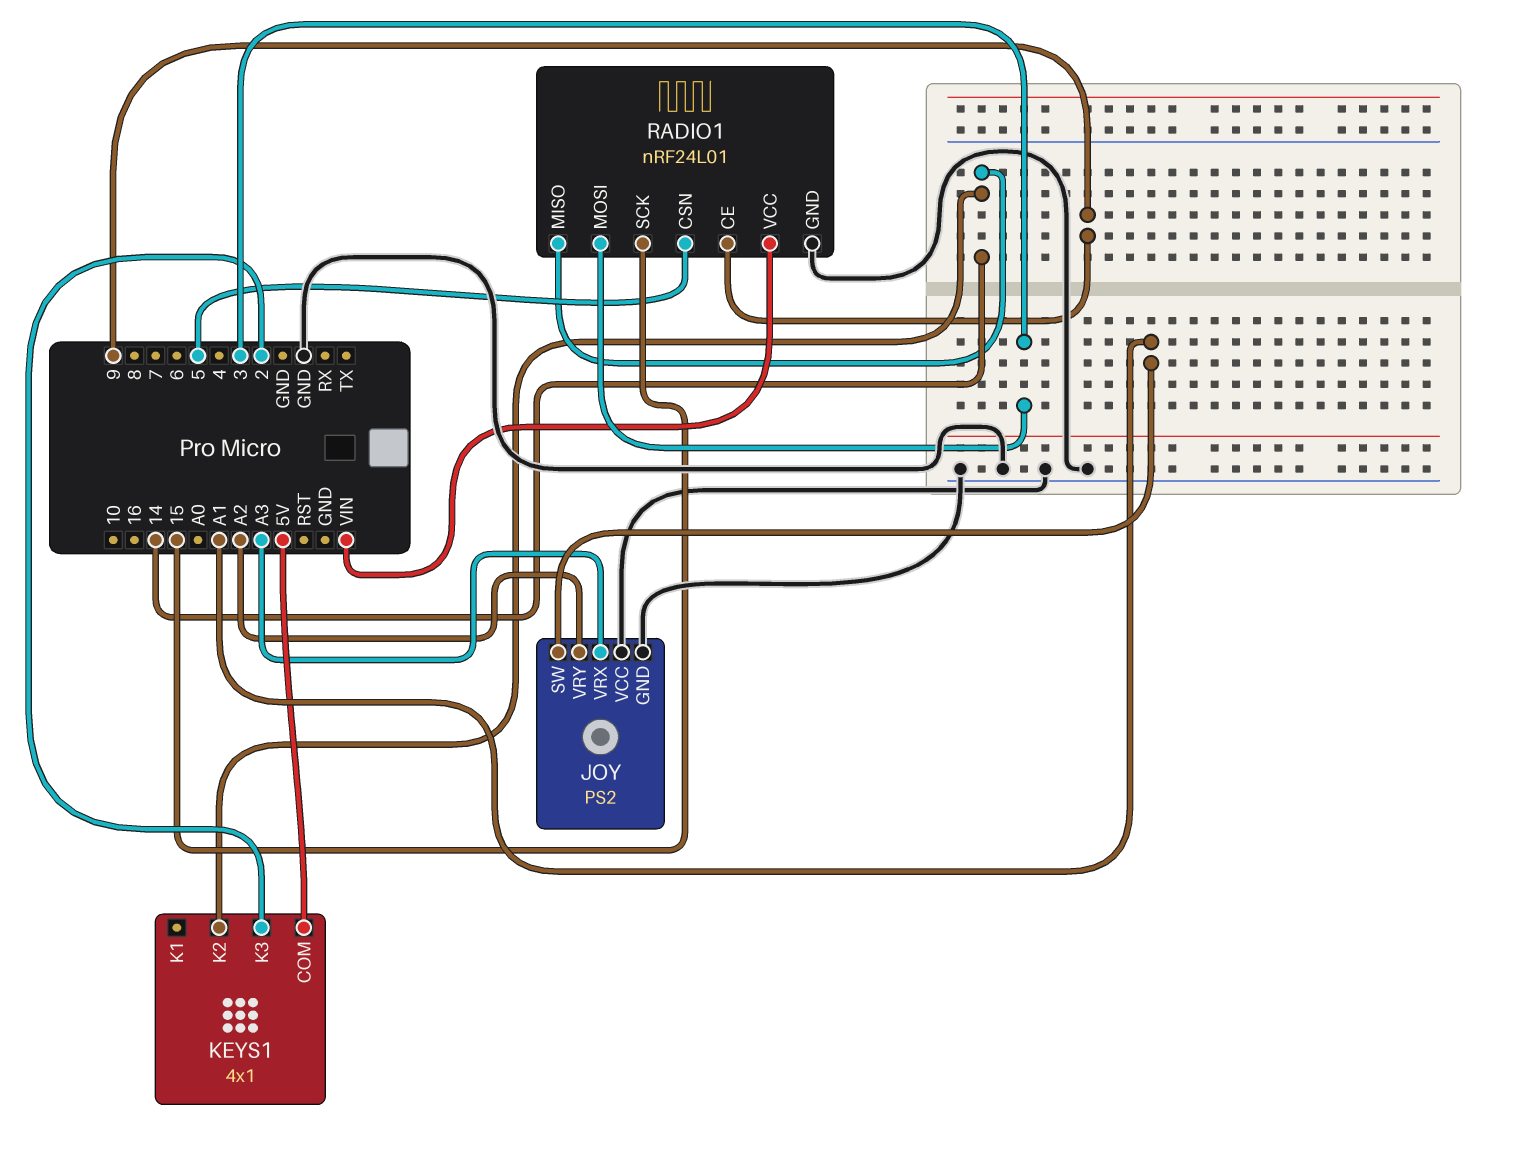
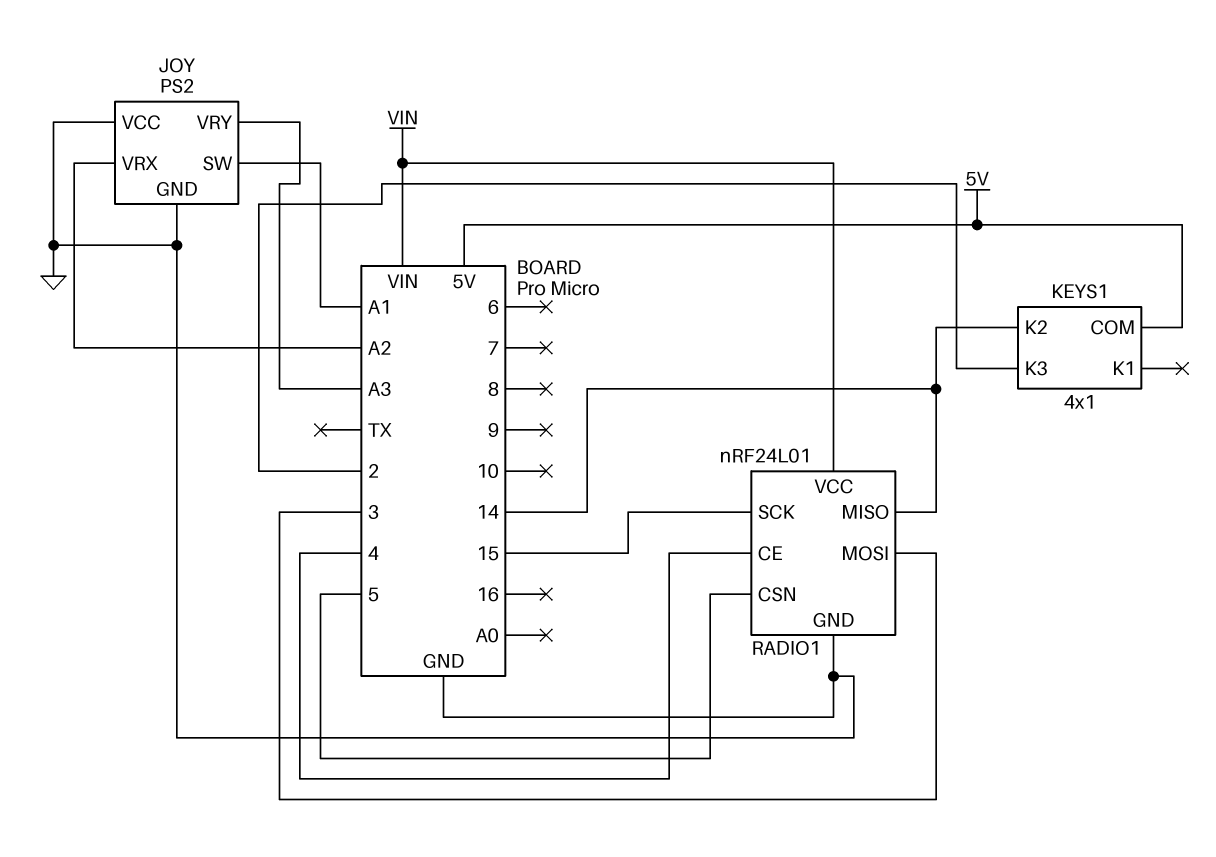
JOY pin VRX: A3 -> A2
JOY pin VRY: A2 -> A3
RADIO1 pin CE: 9 -> 4

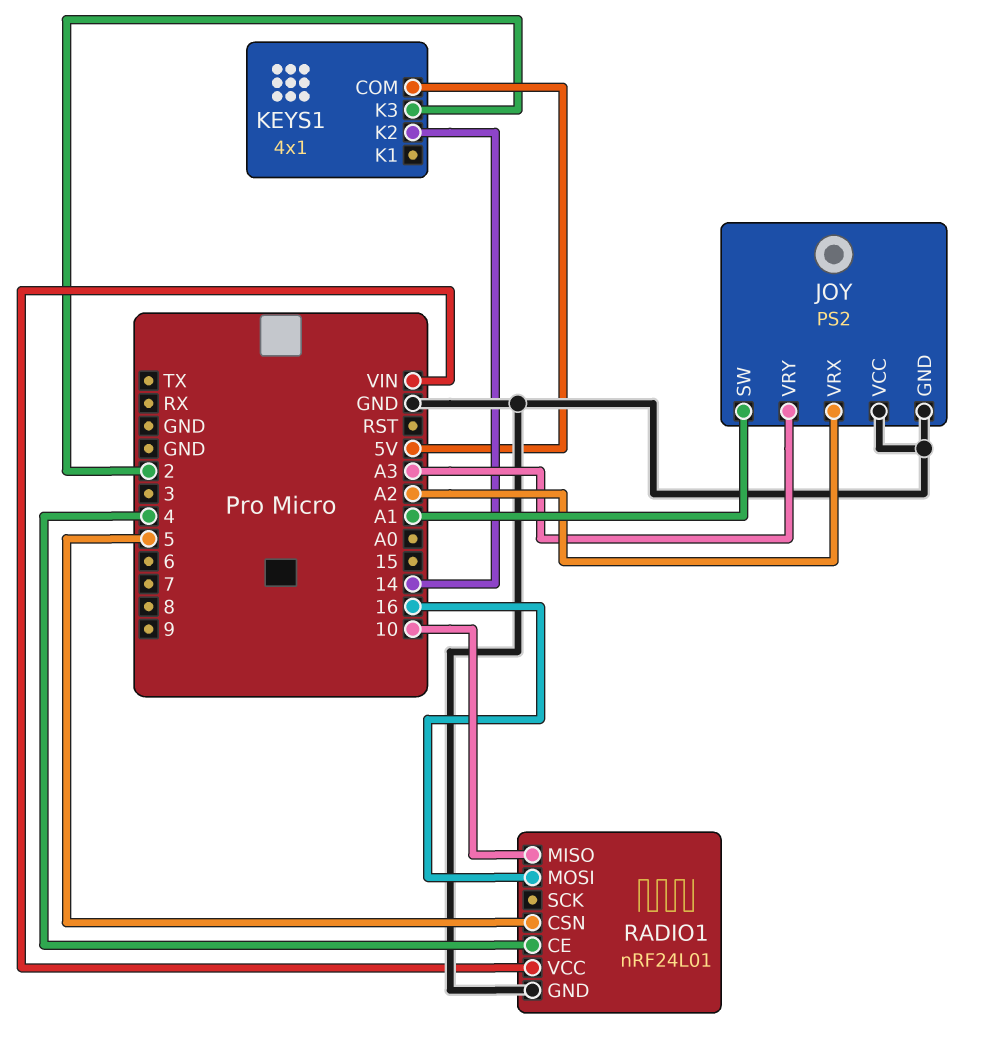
RADIO1 pin MISO: 14 -> 10
RADIO1 pin MOSI: 3 -> 16
RADIO1 pin SCK: 15 -> none

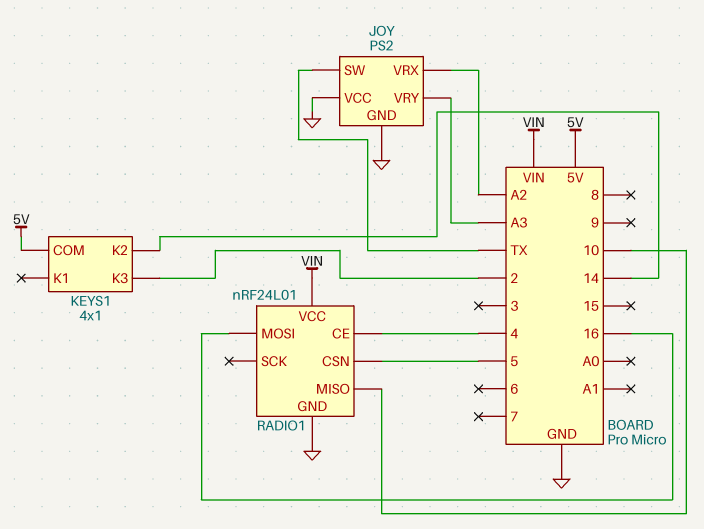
JOY pin SW: A1 -> TX

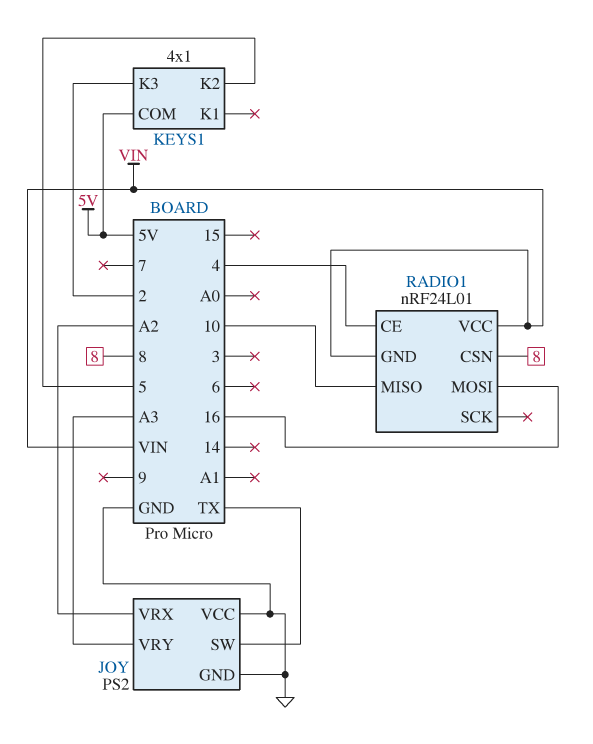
KEYS1 pin K2: 14 -> 5
RADIO1 pin CSN: 5 -> 8
RADIO1 pin GND: GND -> VIN

